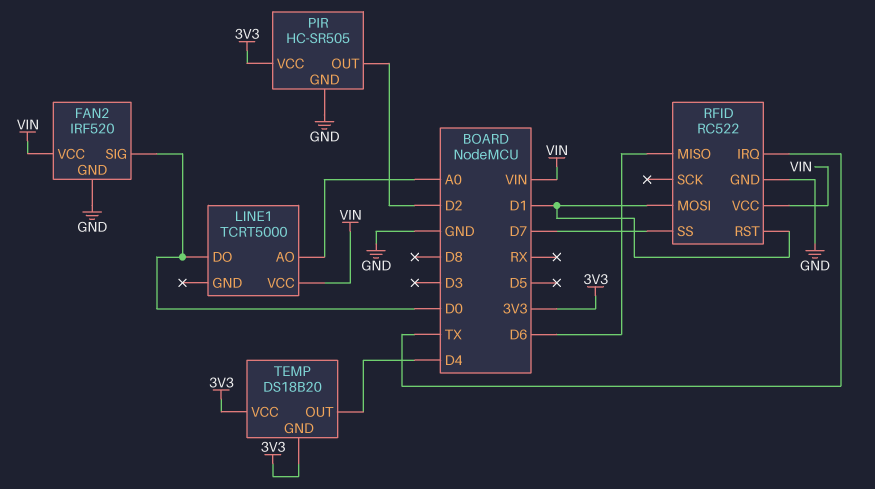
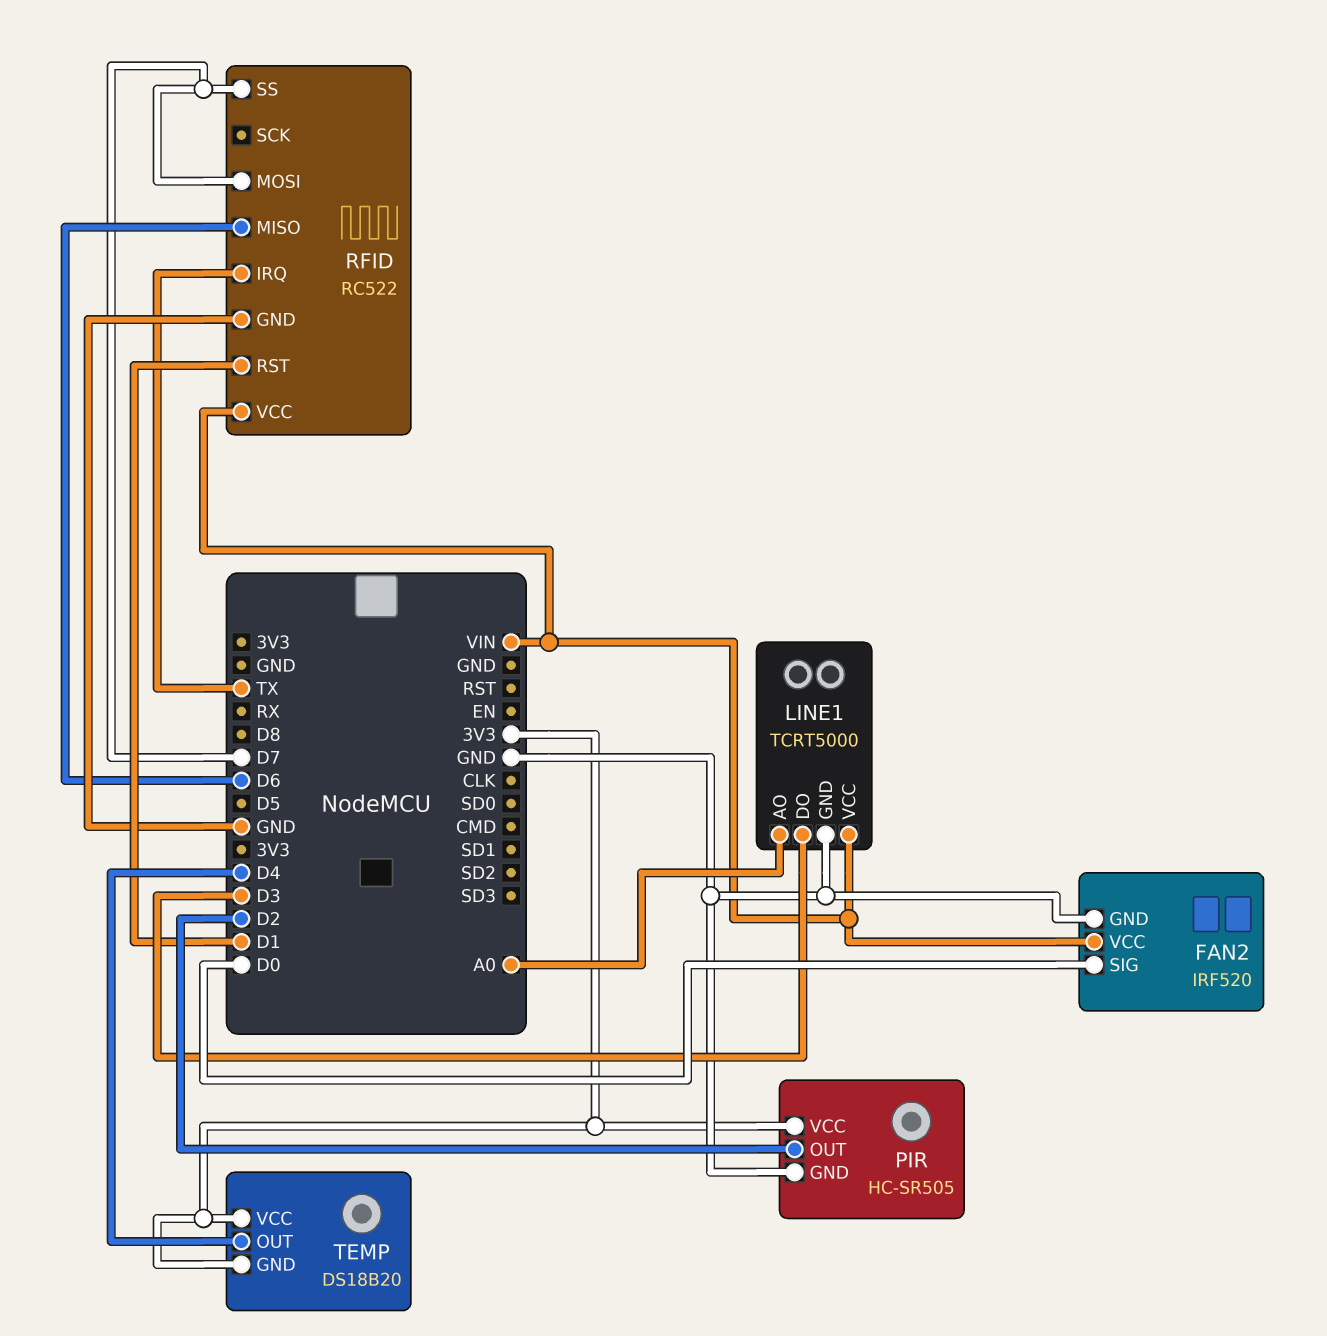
LINE1 pin DO: D0 -> D3
LINE1 pin GND: none -> GND
RFID pin MOSI: D1 -> D7

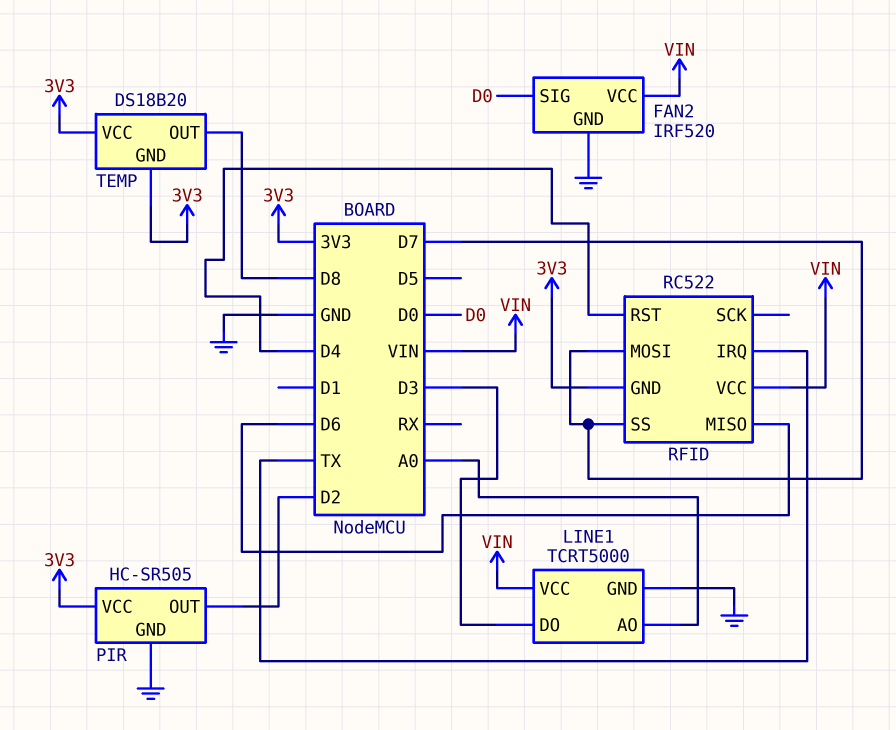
RFID pin GND: GND -> 3V3
RFID pin RST: D1 -> D4
TEMP pin OUT: D4 -> D8

